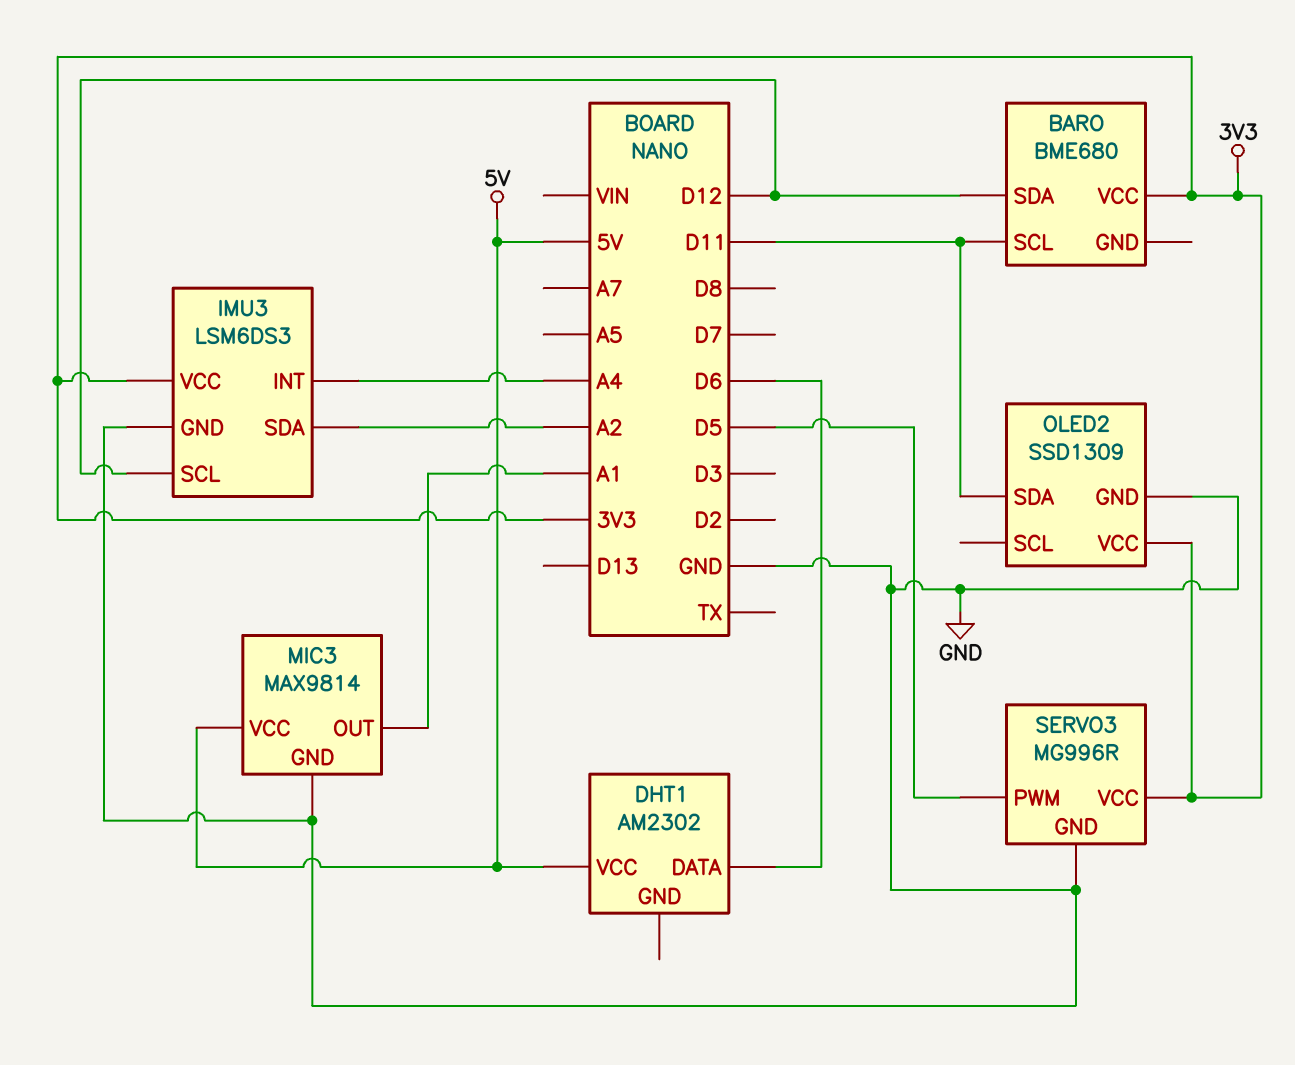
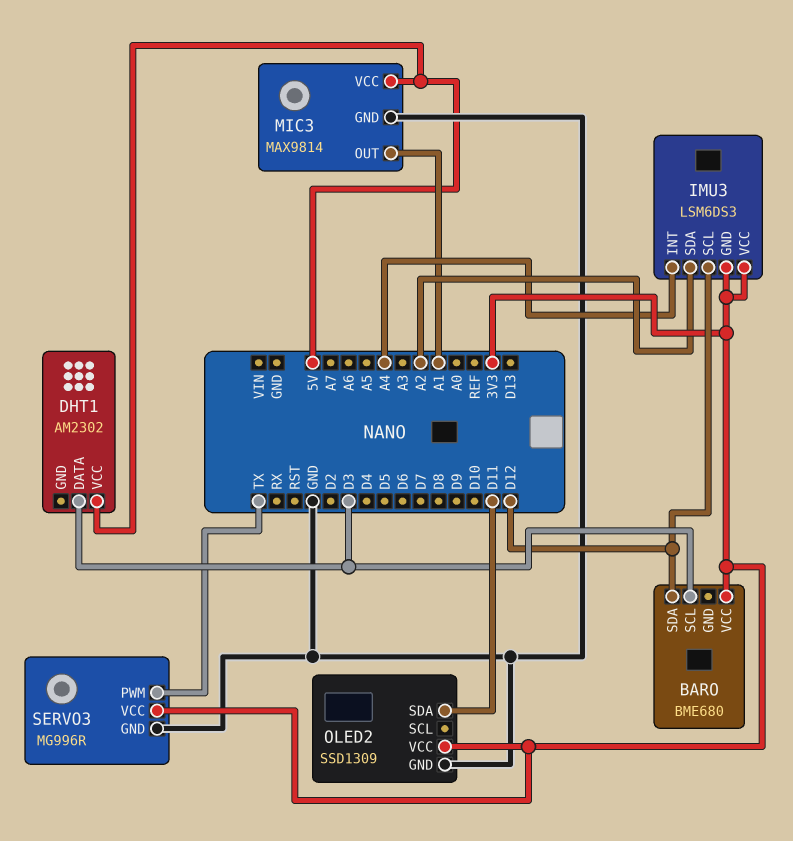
BARO pin SCL: D11 -> D3
DHT1 pin DATA: D6 -> D3
IMU3 pin GND: GND -> 3V3
SERVO3 pin PWM: D5 -> TX

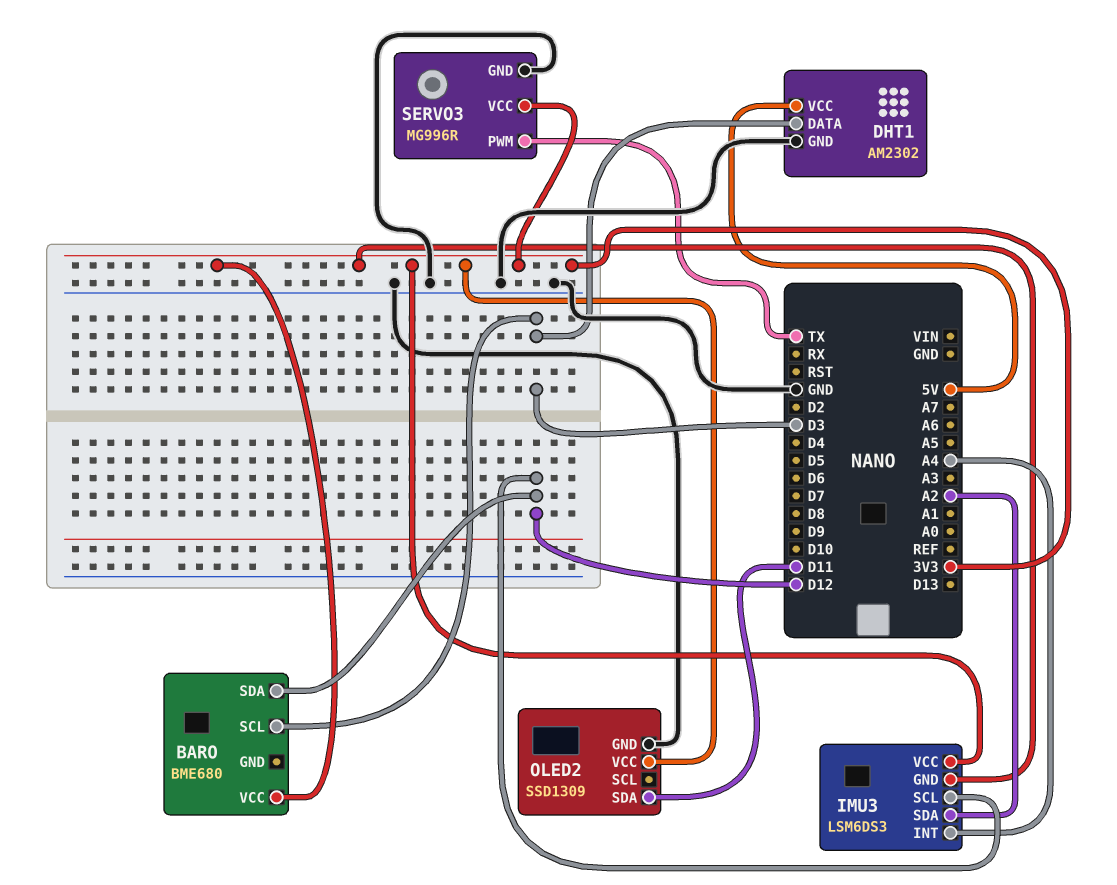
DHT1 pin GND: none -> GND
MIC3: MAX9814 -> none
MIC3 pin GND: GND -> none
MIC3 pin OUT: A1 -> none
MIC3 pin VCC: 5V -> none

